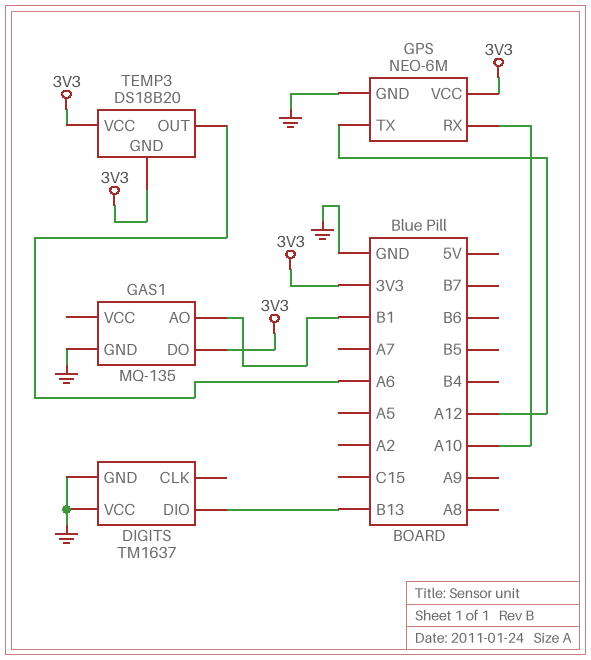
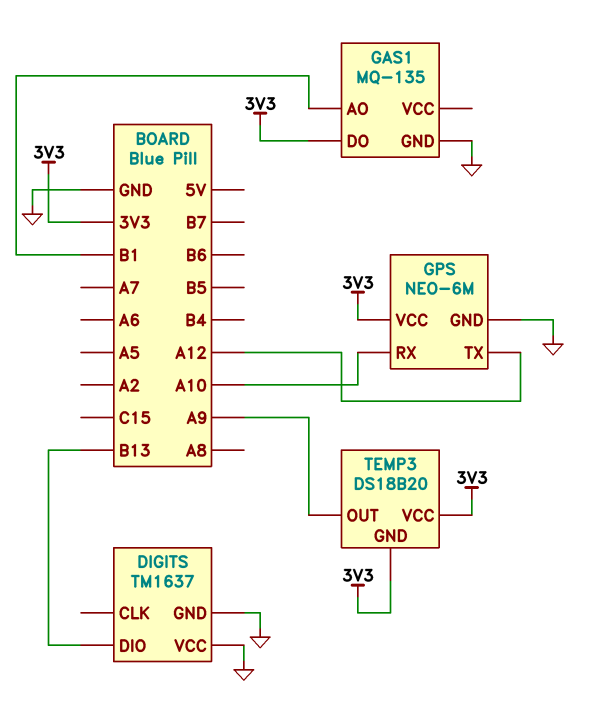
TEMP3 pin OUT: A6 -> A9

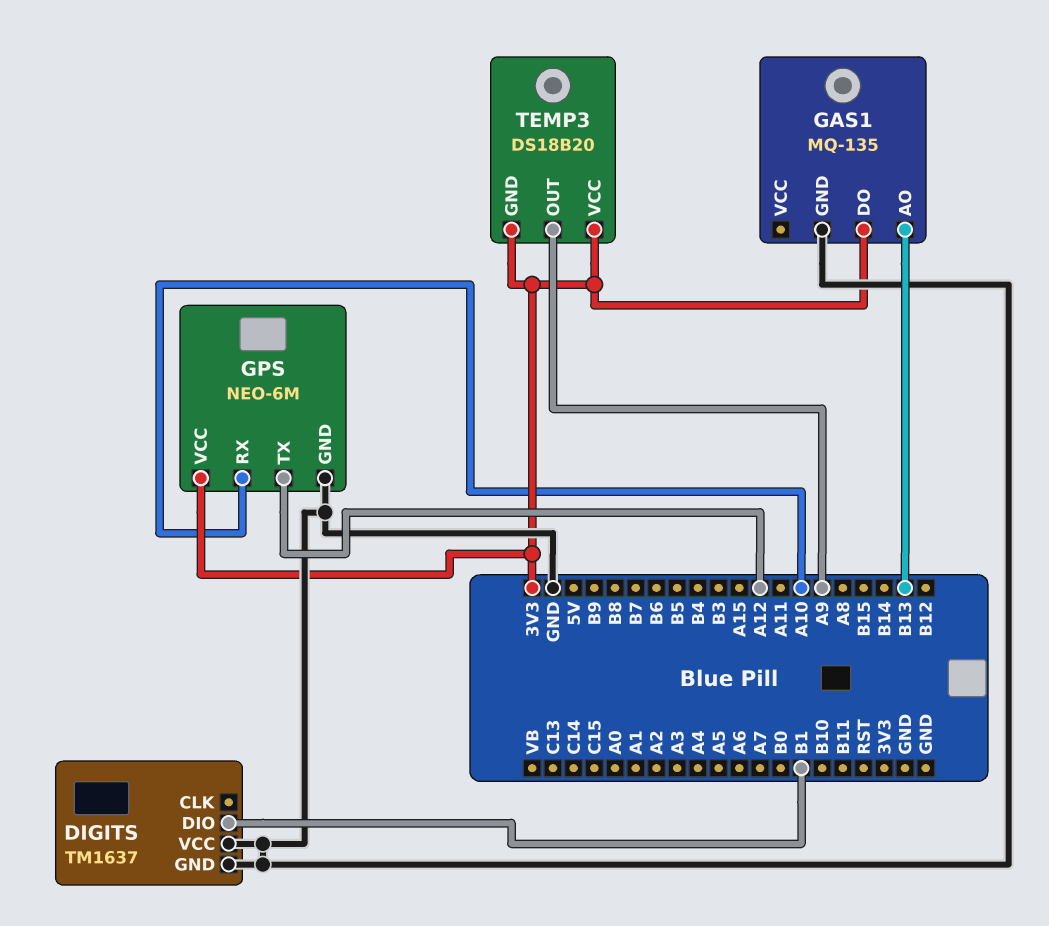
DIGITS pin DIO: B13 -> B1
GAS1 pin AO: B1 -> B13

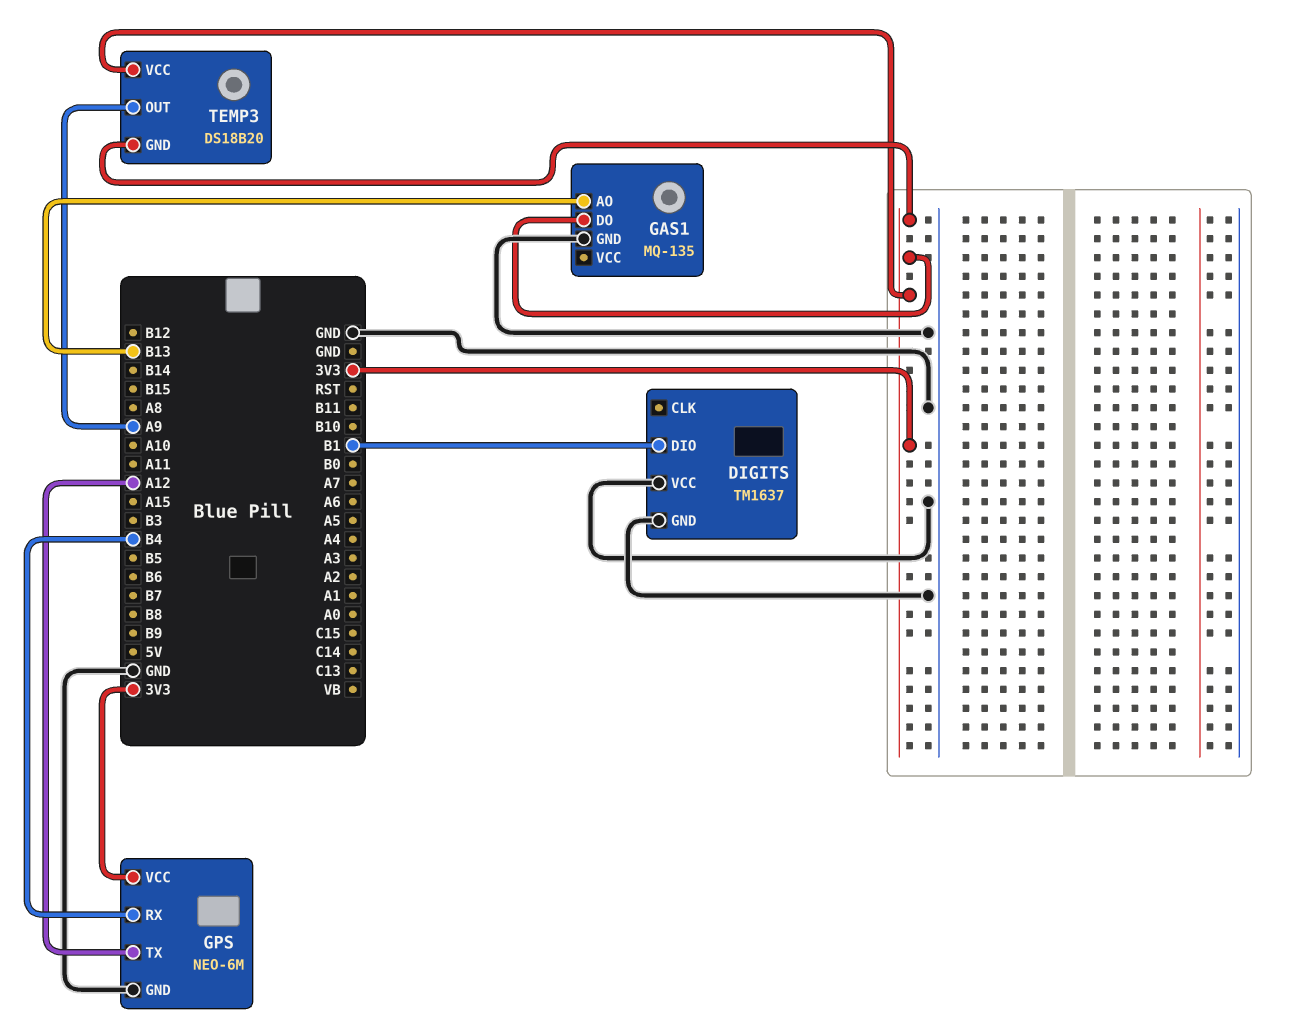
GPS pin RX: A10 -> B4

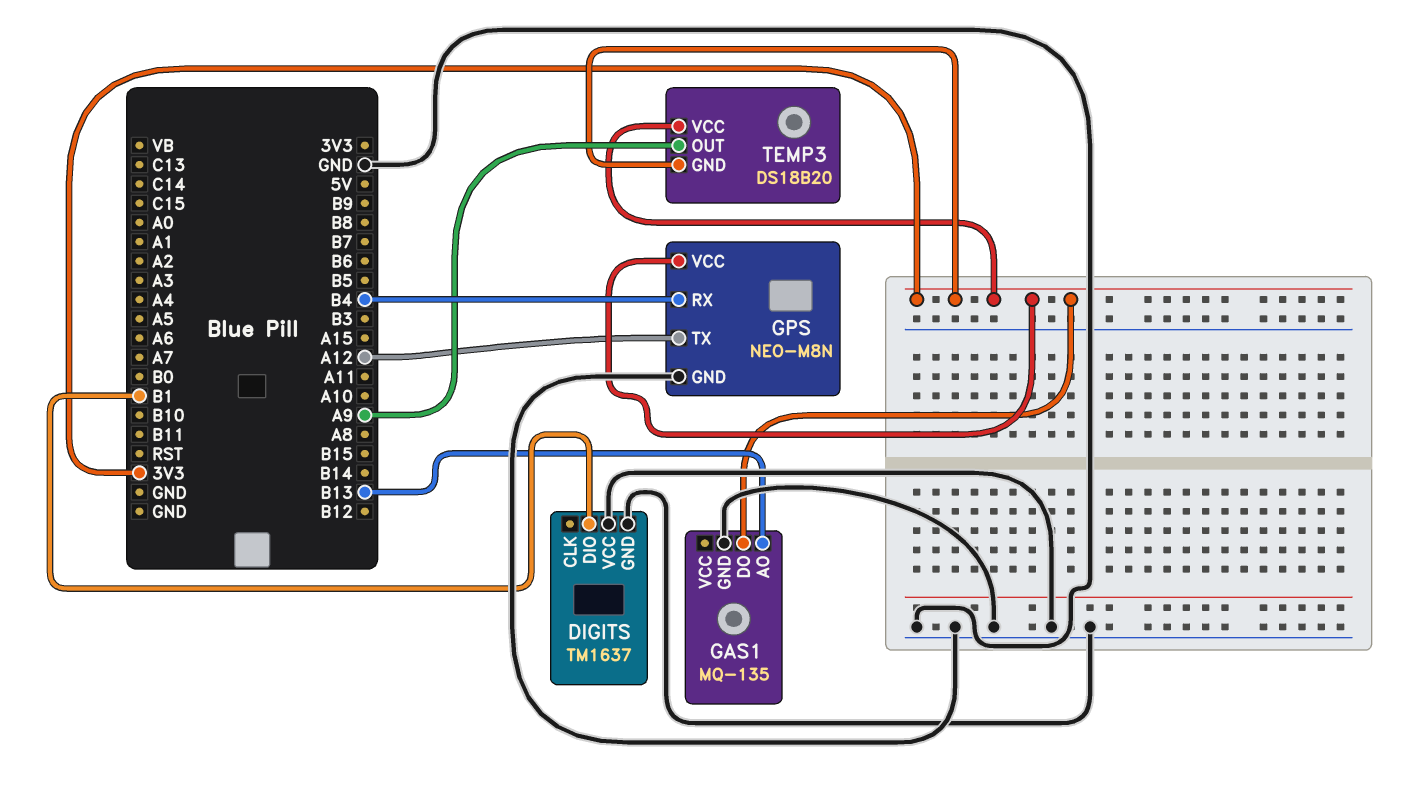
GPS: NEO-6M -> NEO-M8N

